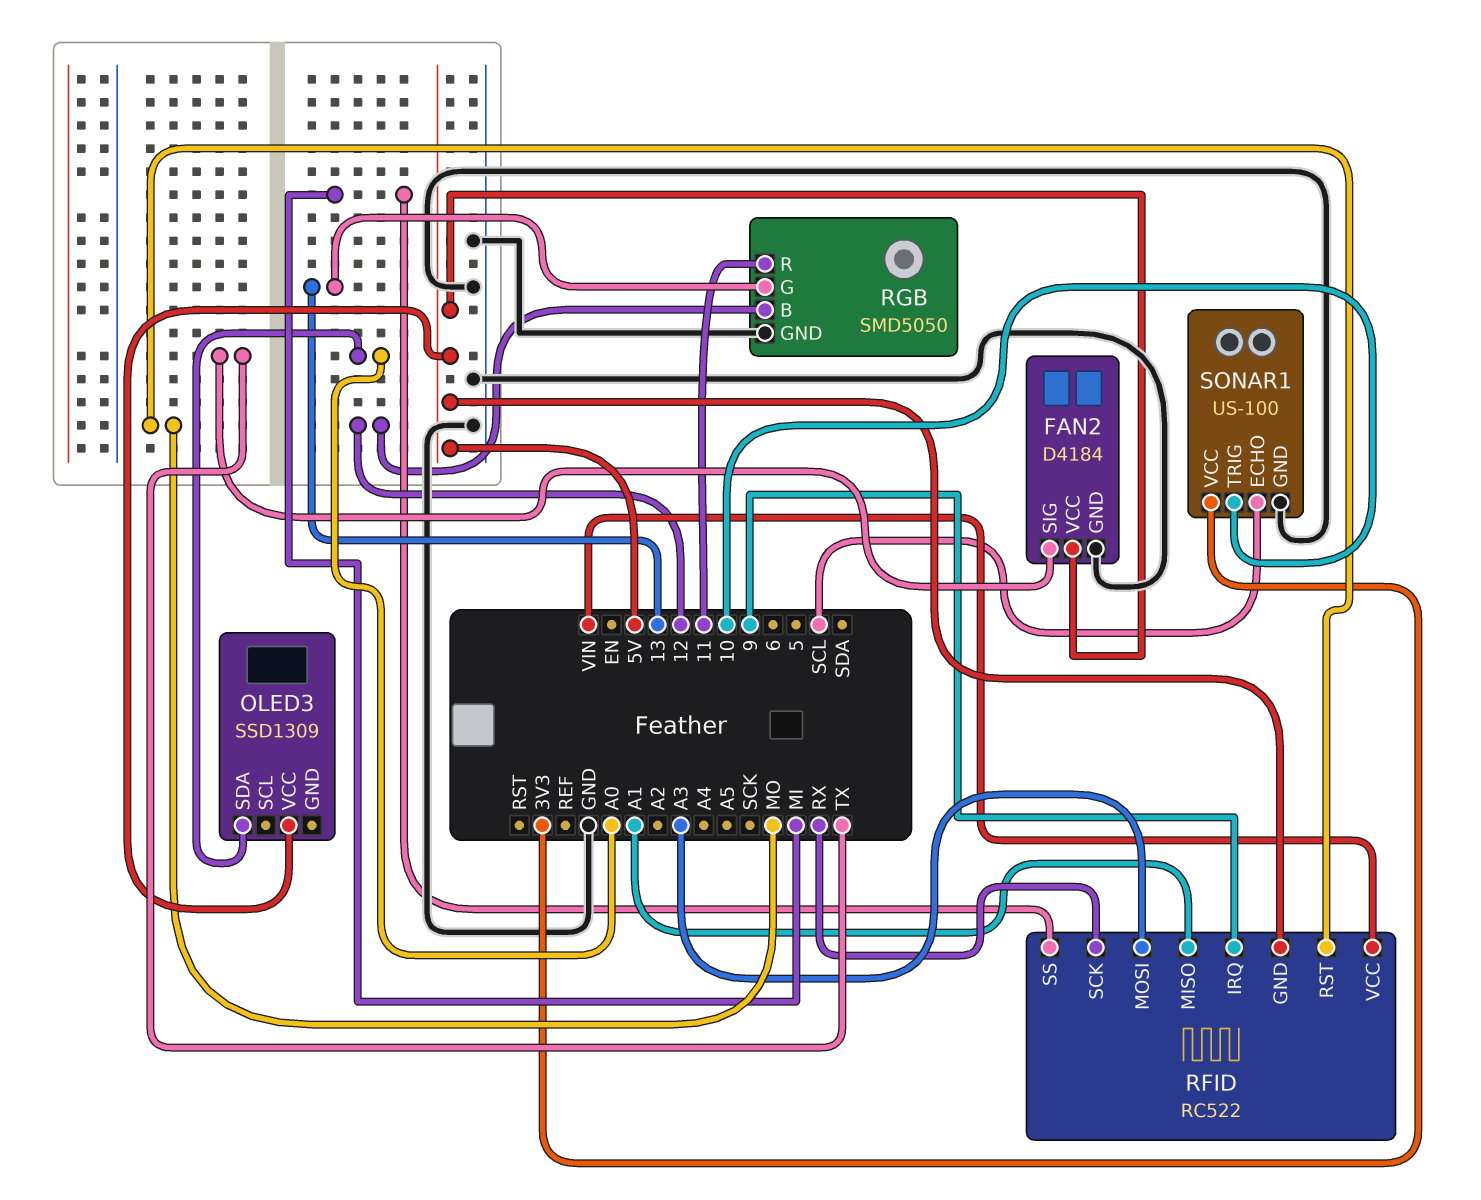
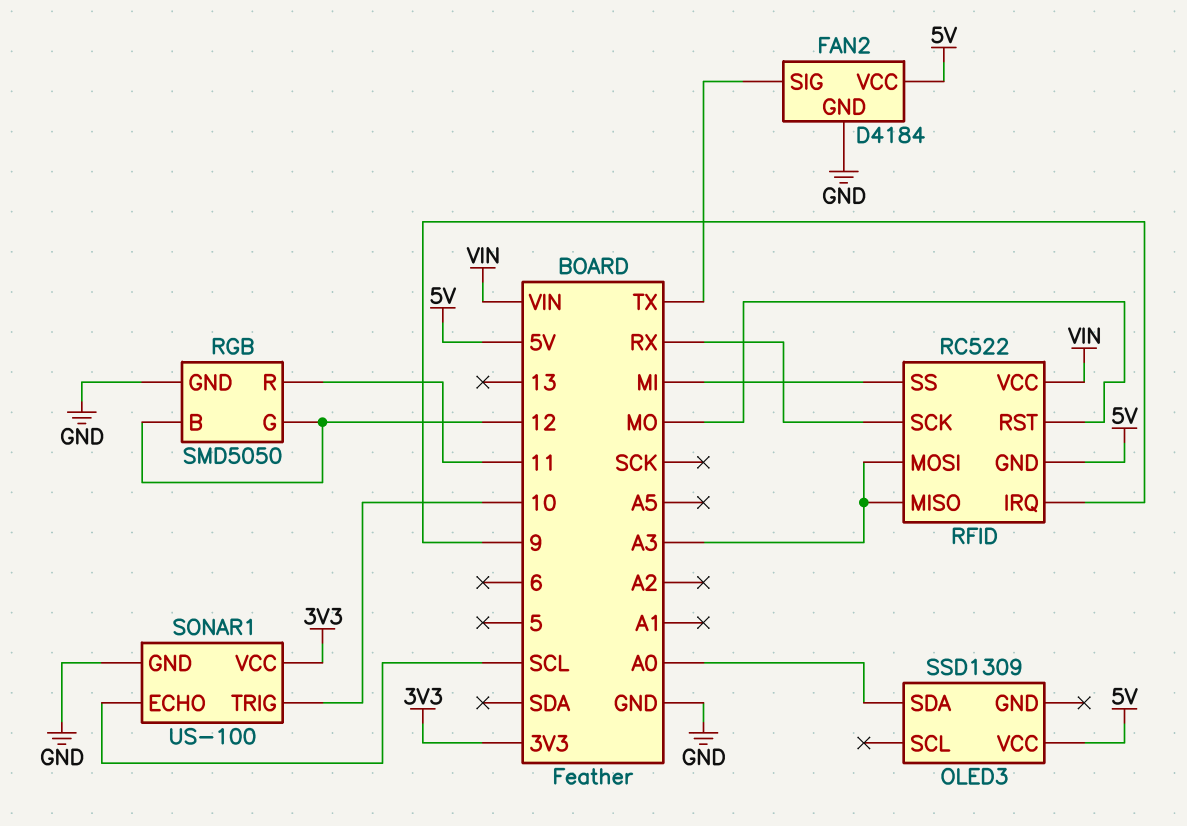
RFID pin MISO: A1 -> A3
RGB pin G: 13 -> 12

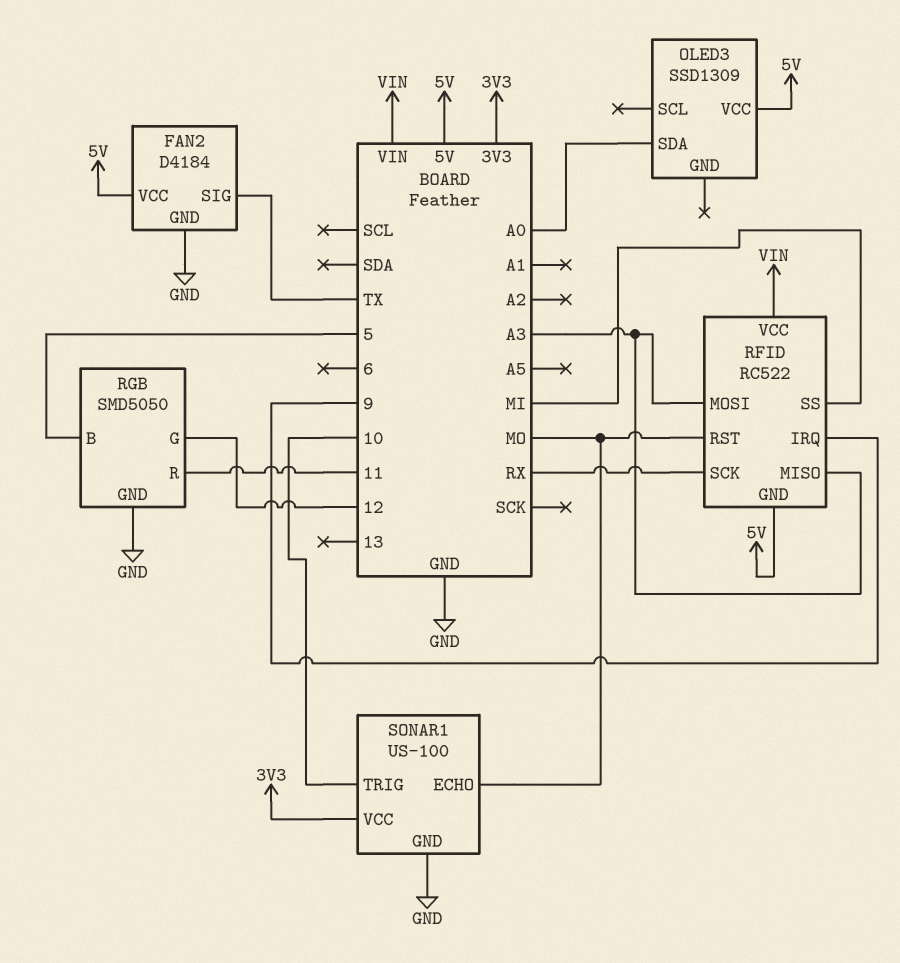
RGB pin B: 12 -> 5
SONAR1 pin ECHO: SCL -> MO

